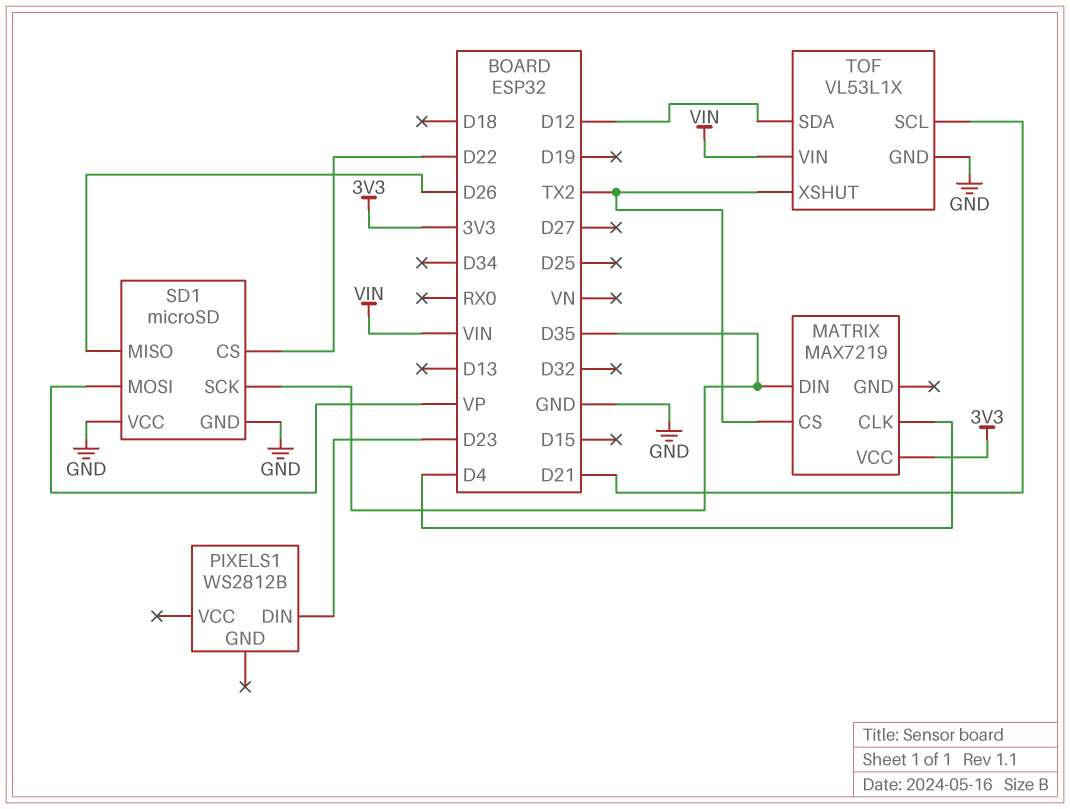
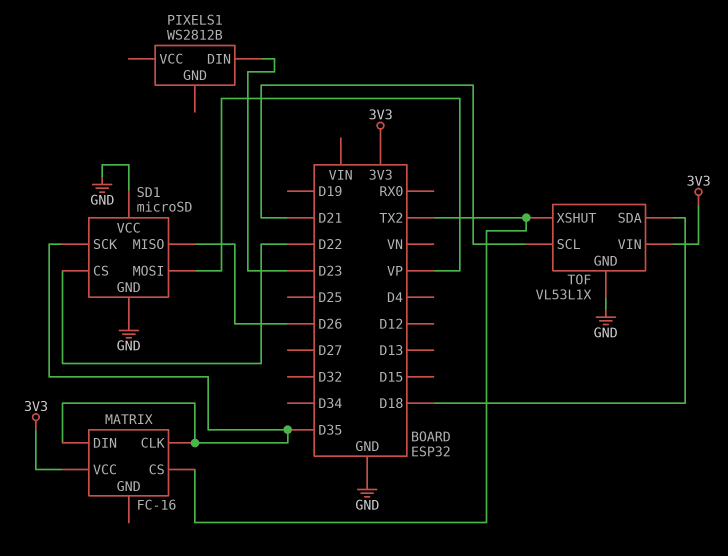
MATRIX: MAX7219 -> FC-16
MATRIX pin CLK: D4 -> D35
TOF pin SDA: D12 -> D18
TOF pin VIN: VIN -> 3V3

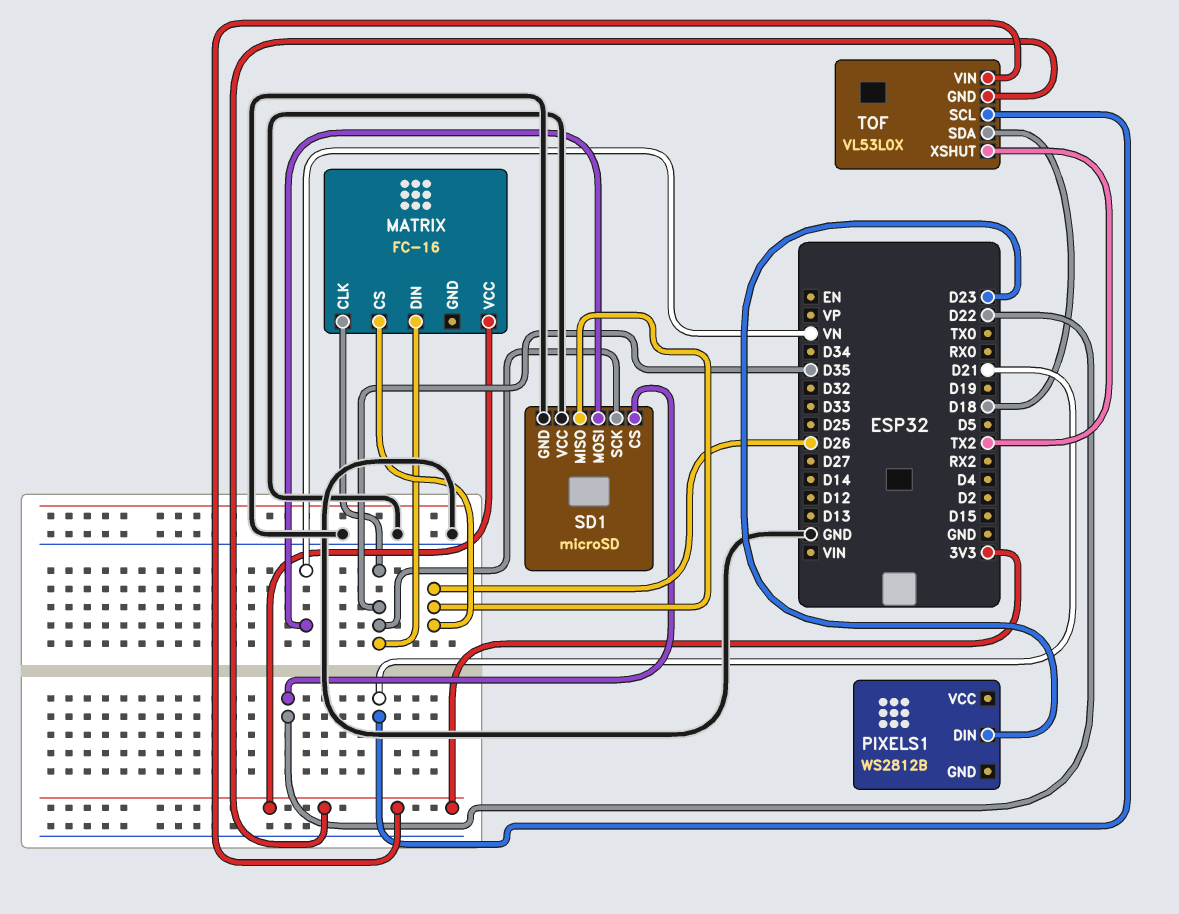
MATRIX pin CS: TX2 -> D26
SD1 pin MOSI: VP -> VN
TOF: VL53L1X -> VL53L0X
TOF pin GND: GND -> 3V3

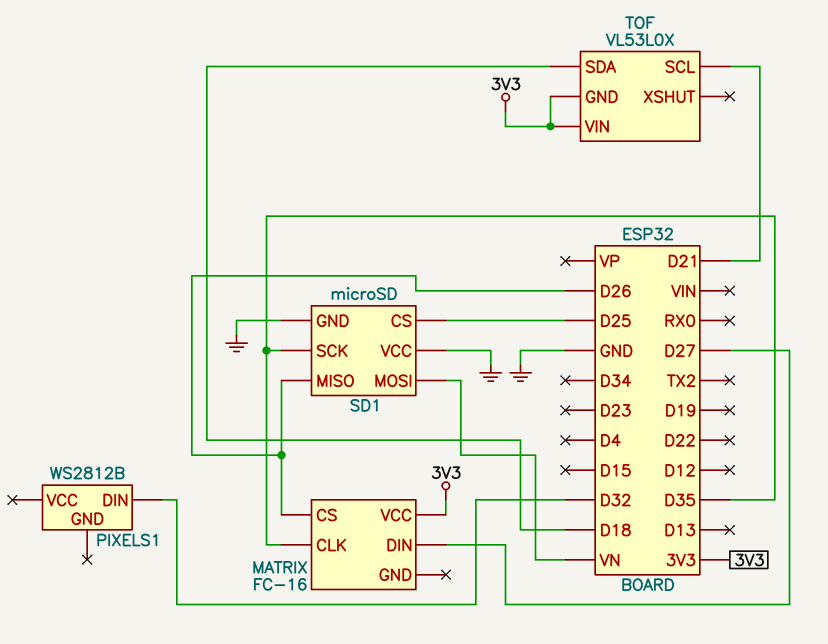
MATRIX pin DIN: D35 -> D27
PIXELS1 pin DIN: D23 -> D32
SD1 pin CS: D22 -> D25
TOF pin XSHUT: TX2 -> none

